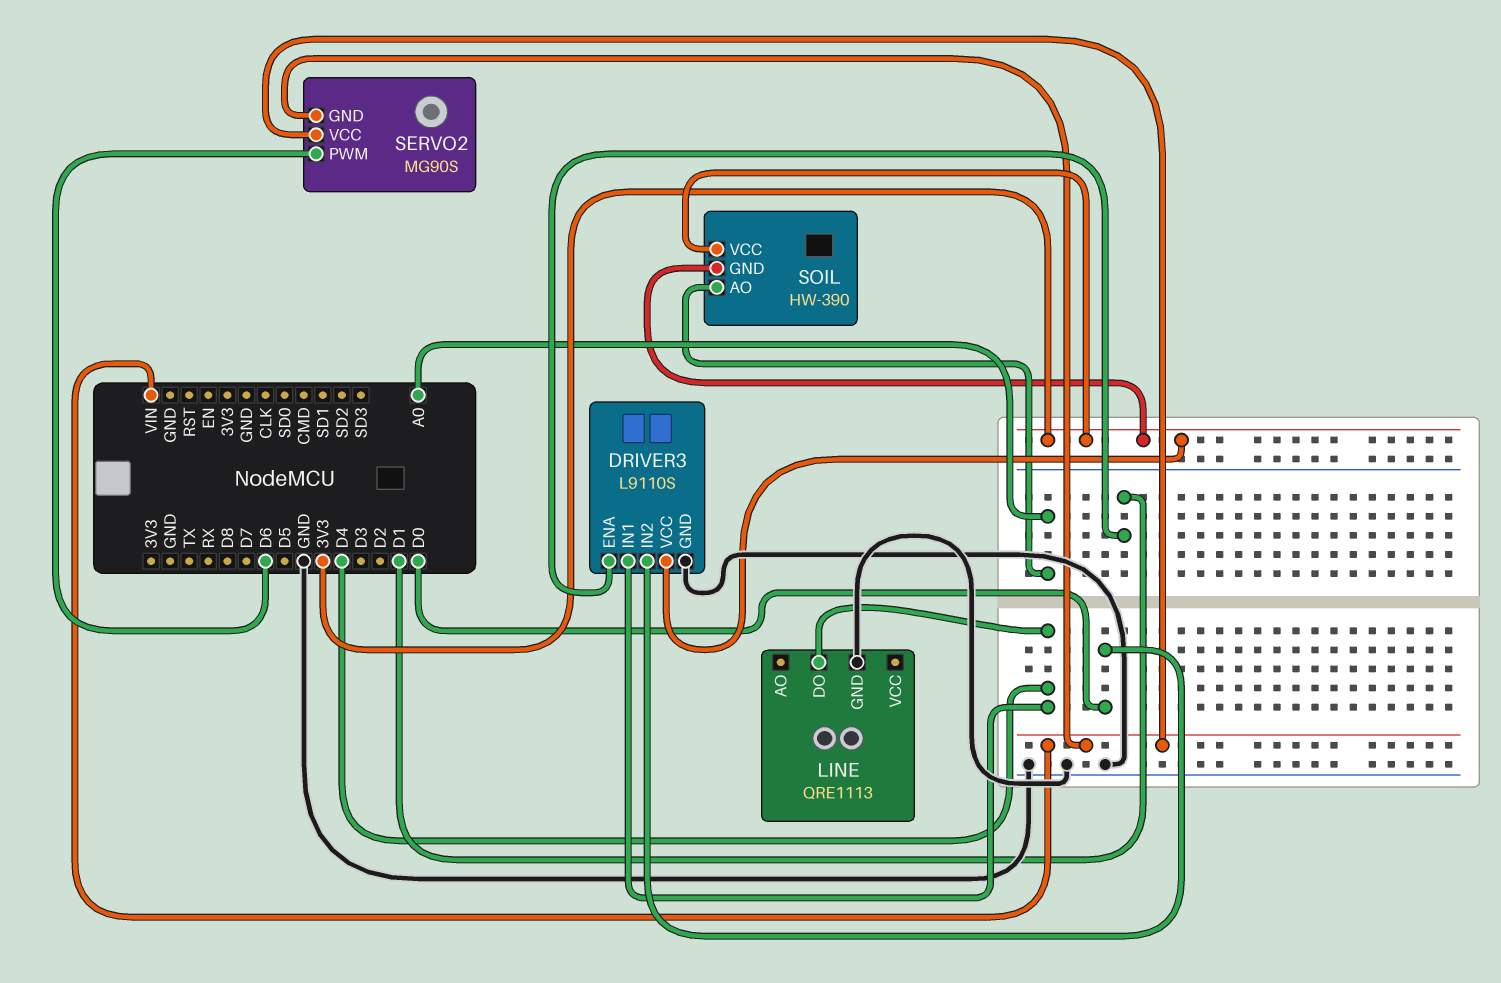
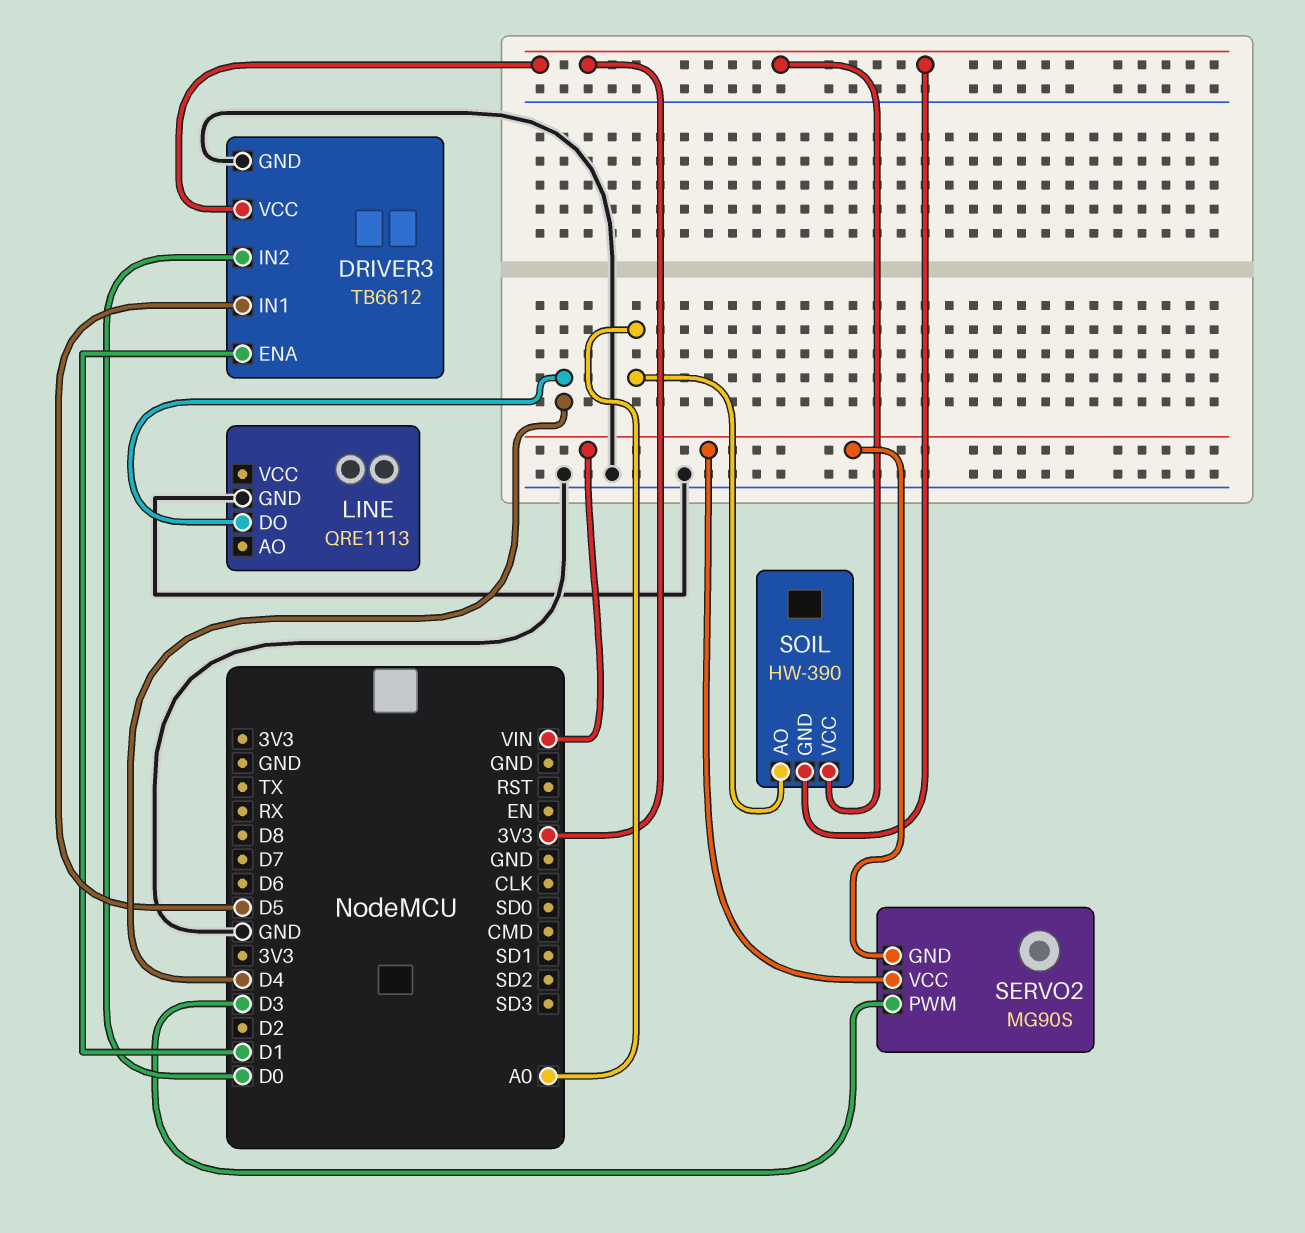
DRIVER3: L9110S -> TB6612
DRIVER3 pin IN1: D4 -> D5
SERVO2 pin PWM: D6 -> D3

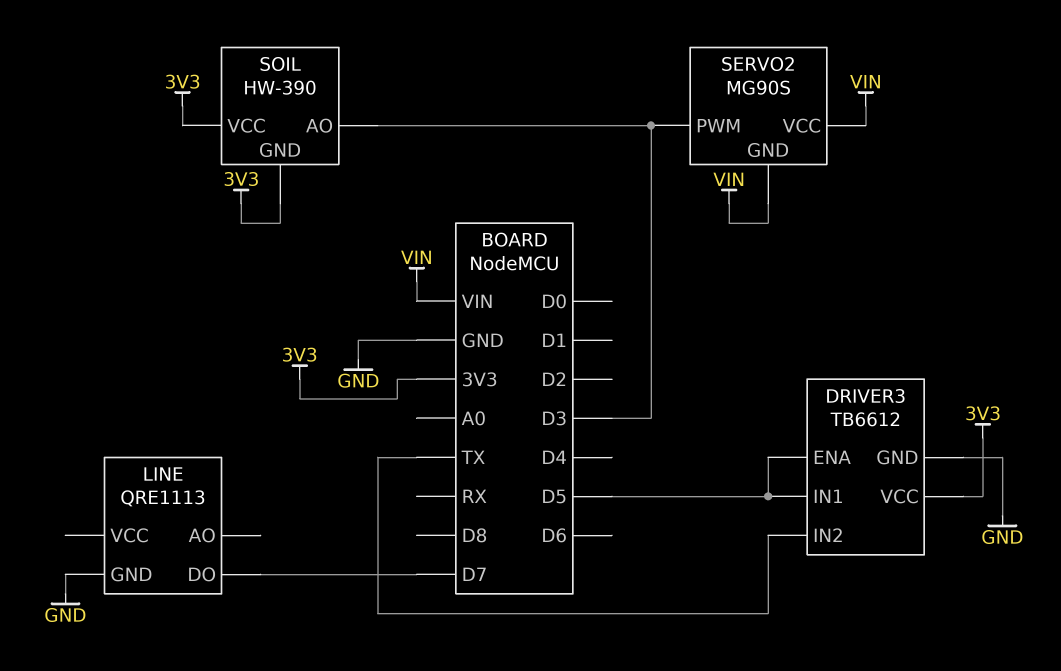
DRIVER3 pin ENA: D1 -> D5
DRIVER3 pin IN2: D0 -> TX
LINE pin DO: D4 -> D7
SOIL pin AO: A0 -> D3

